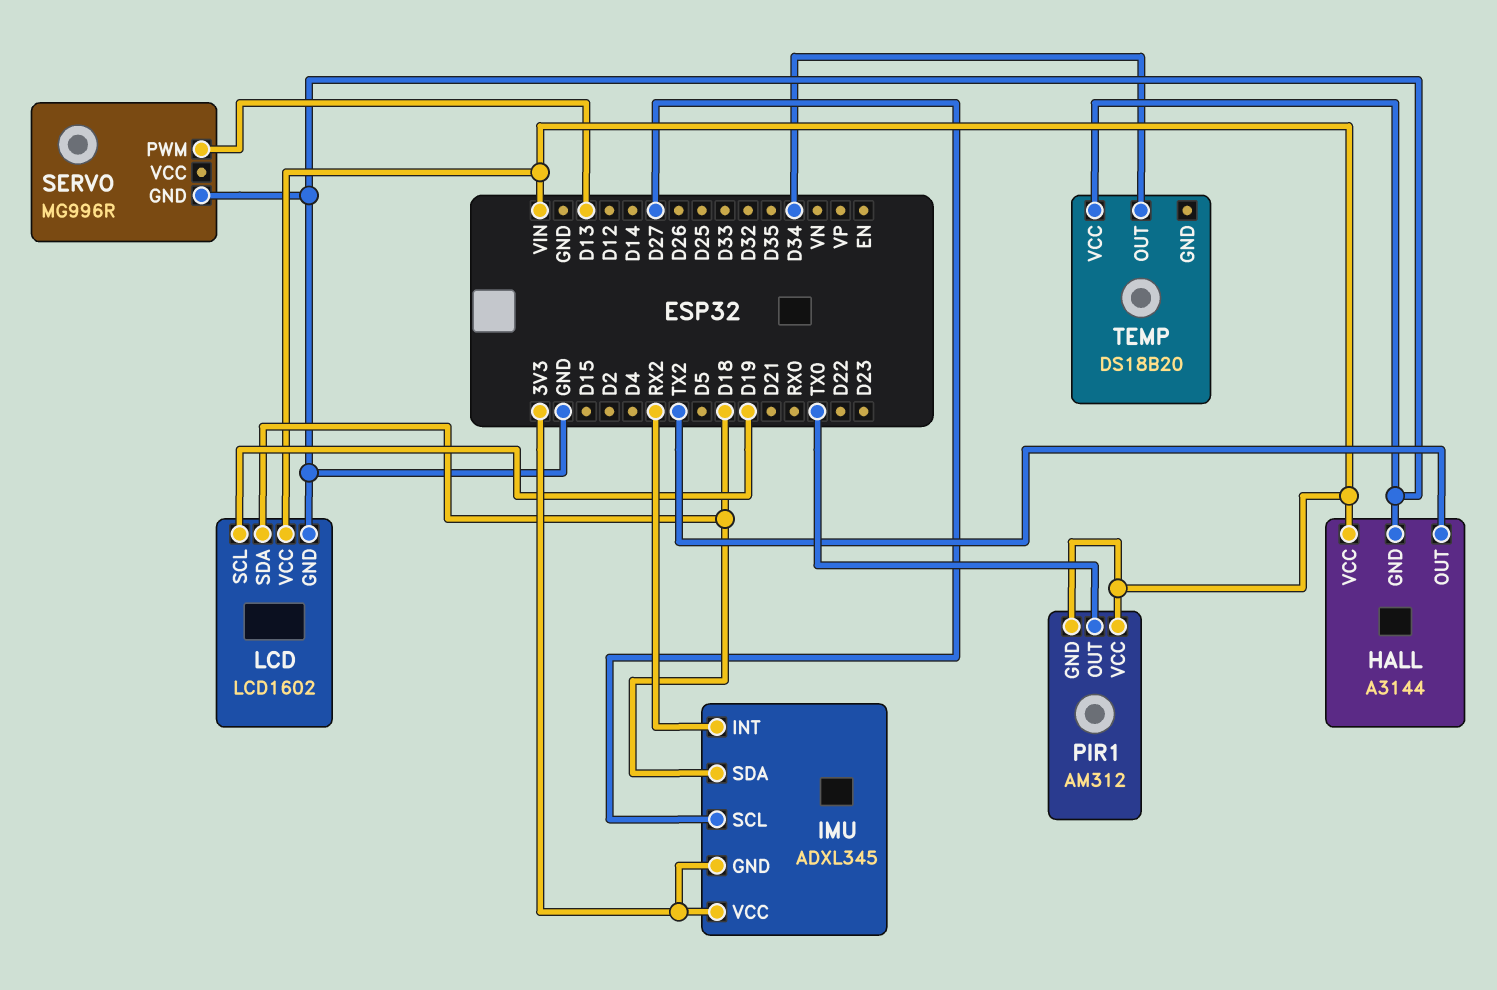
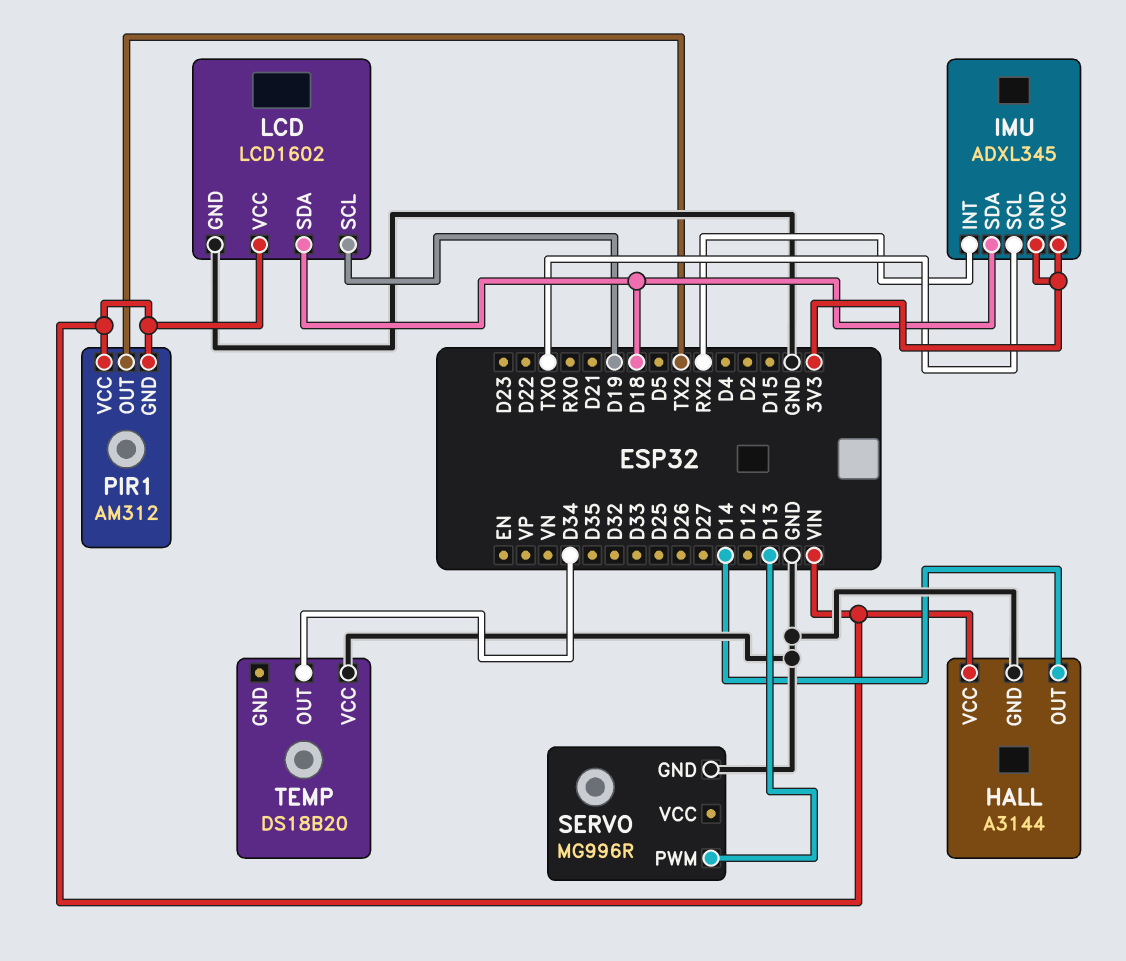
HALL pin OUT: TX2 -> D14
IMU pin SCL: D27 -> TX0
PIR1 pin OUT: TX0 -> TX2

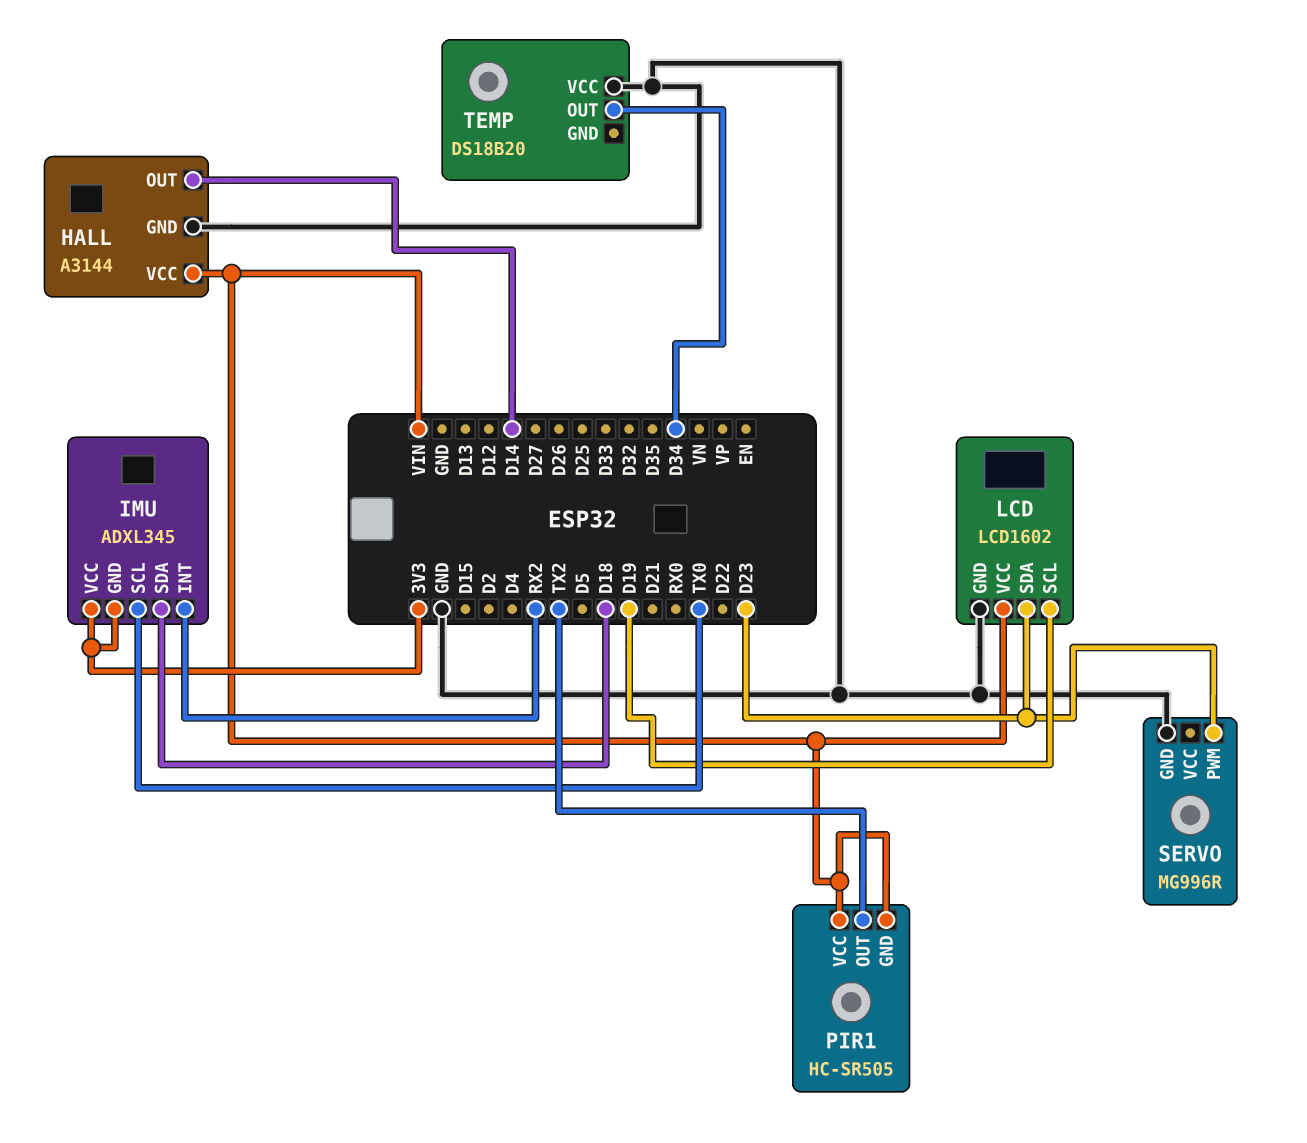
LCD pin SDA: D18 -> D23
PIR1: AM312 -> HC-SR505
SERVO pin PWM: D13 -> D23

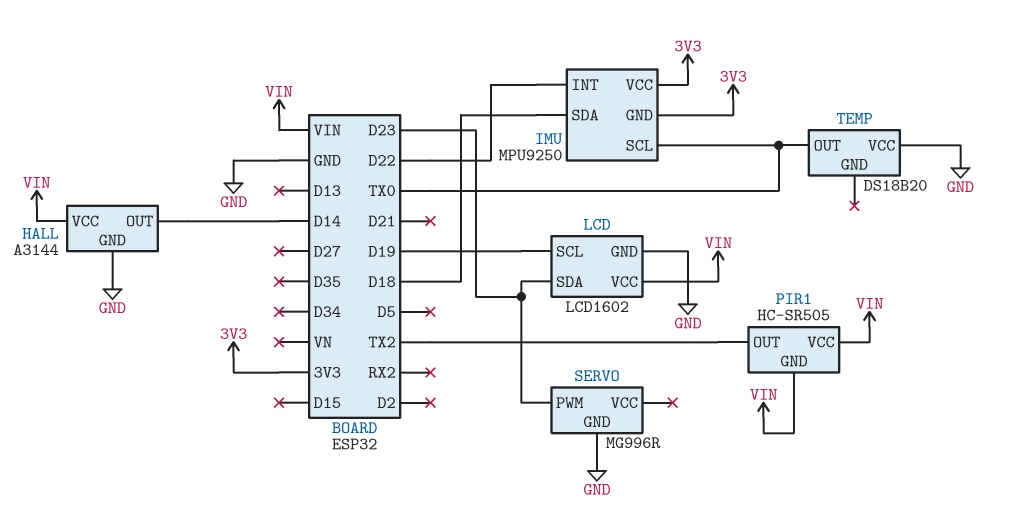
IMU: ADXL345 -> MPU9250
IMU pin INT: RX2 -> D22
TEMP pin OUT: D34 -> TX0

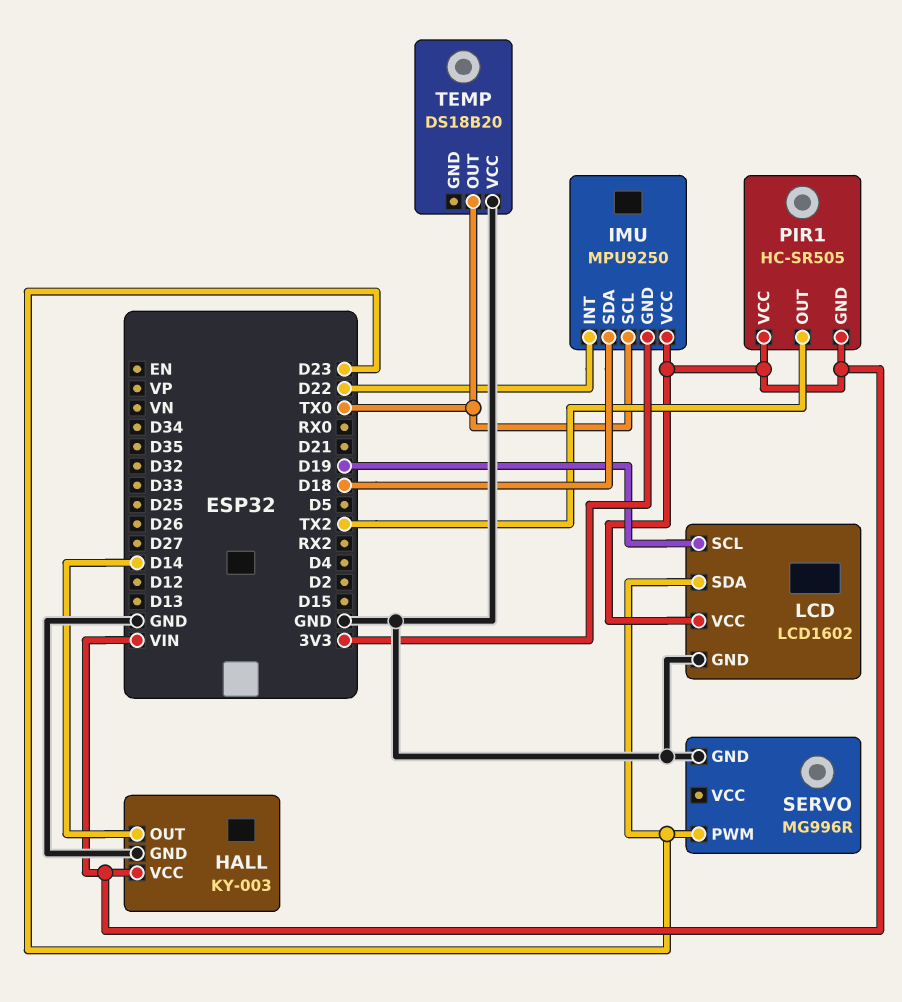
HALL: A3144 -> KY-003
IMU pin VCC: 3V3 -> VIN

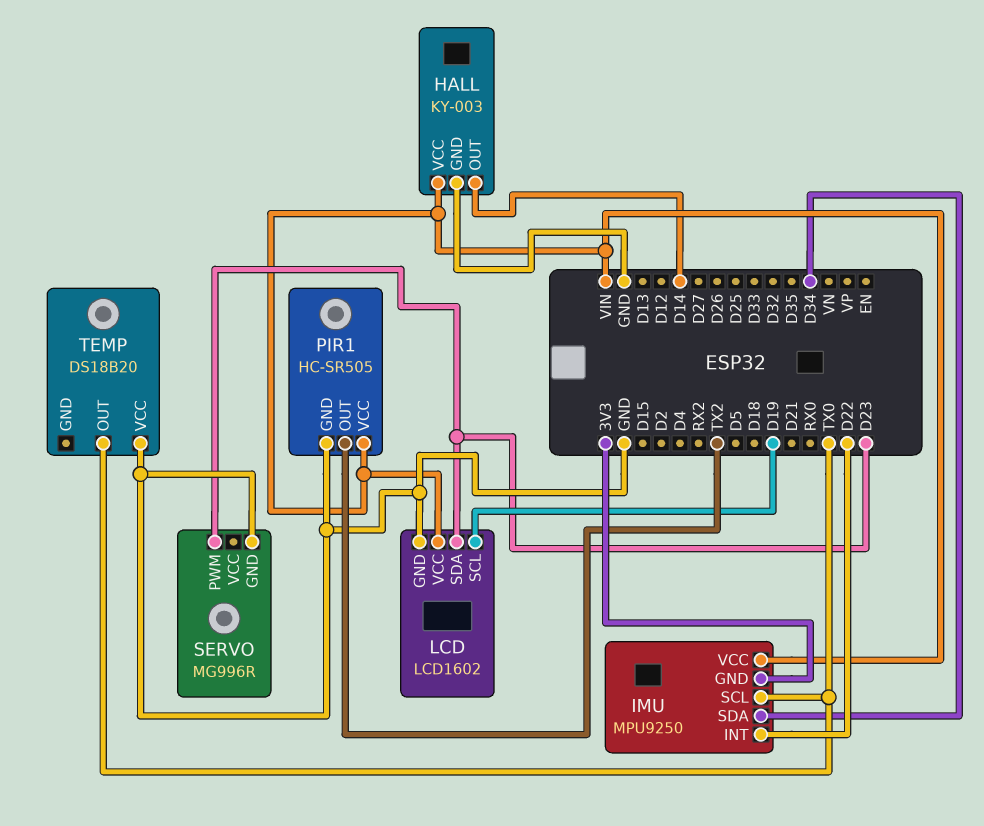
IMU pin SDA: D18 -> D34
PIR1 pin GND: VIN -> GND

